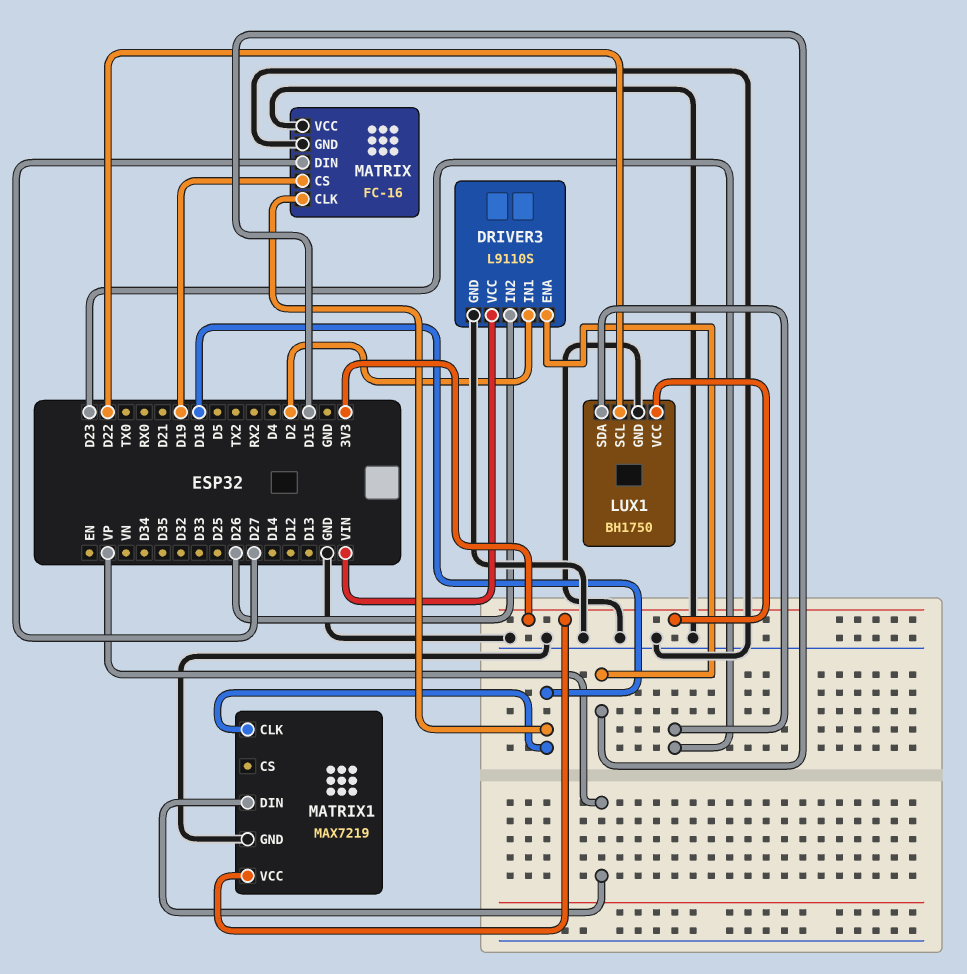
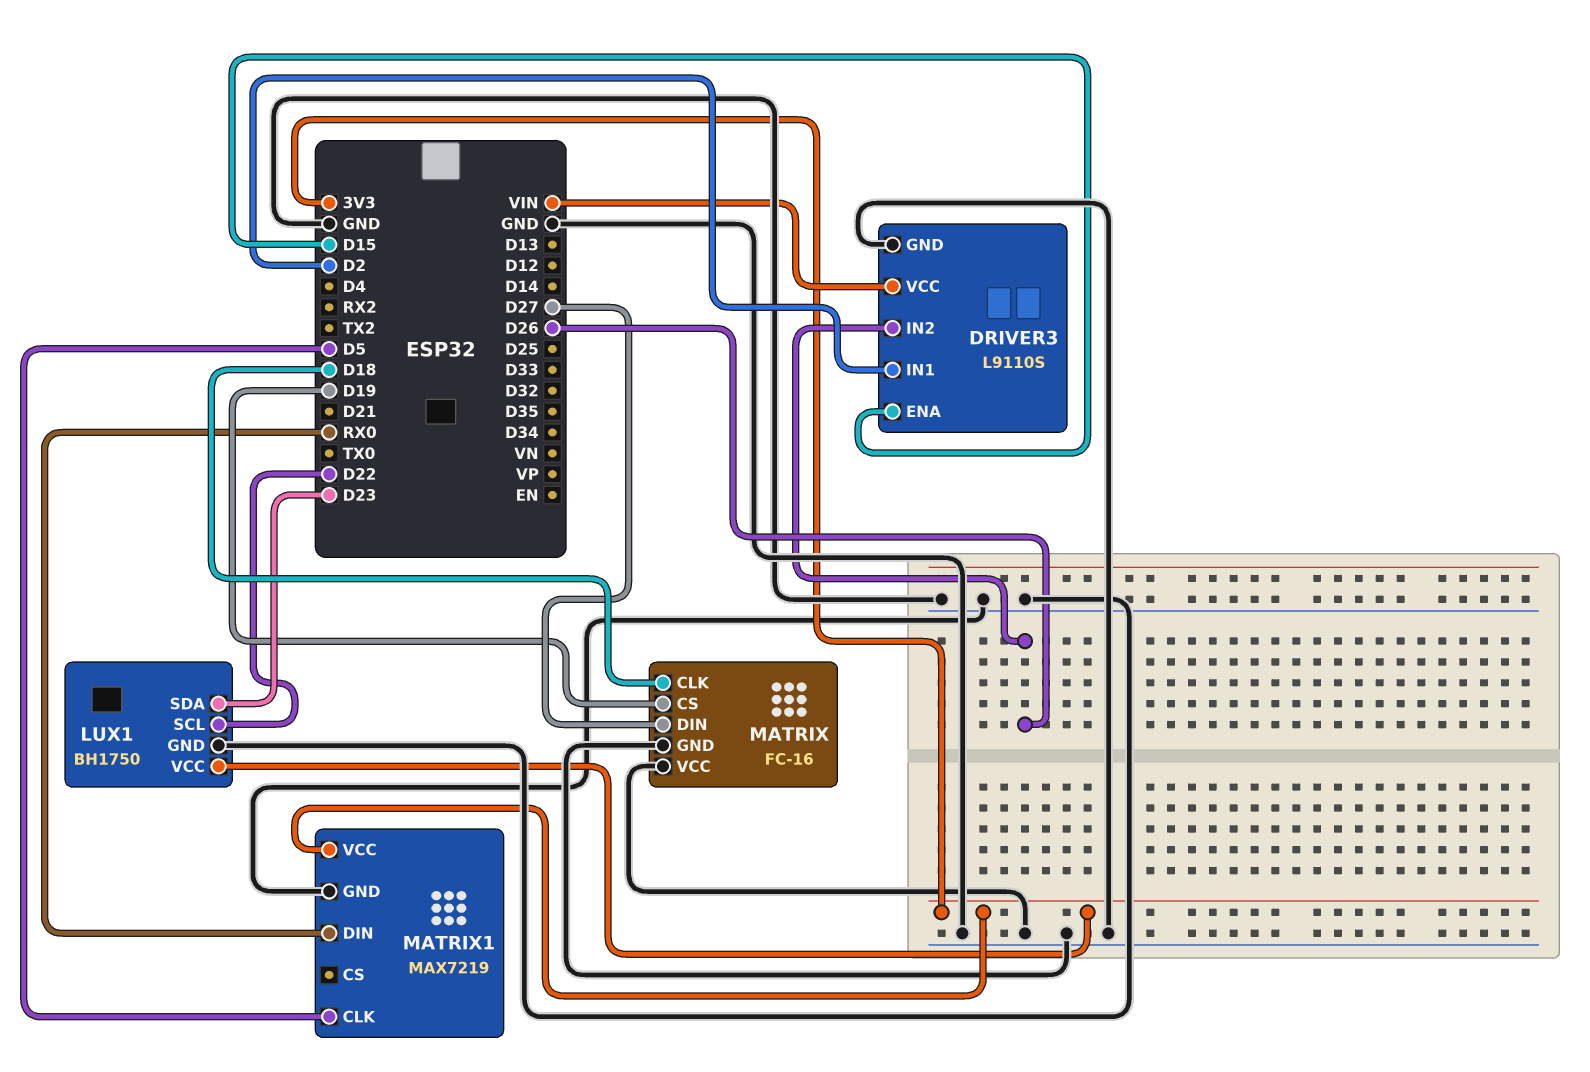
MATRIX1 pin CLK: D18 -> D5
MATRIX1 pin DIN: VP -> RX0

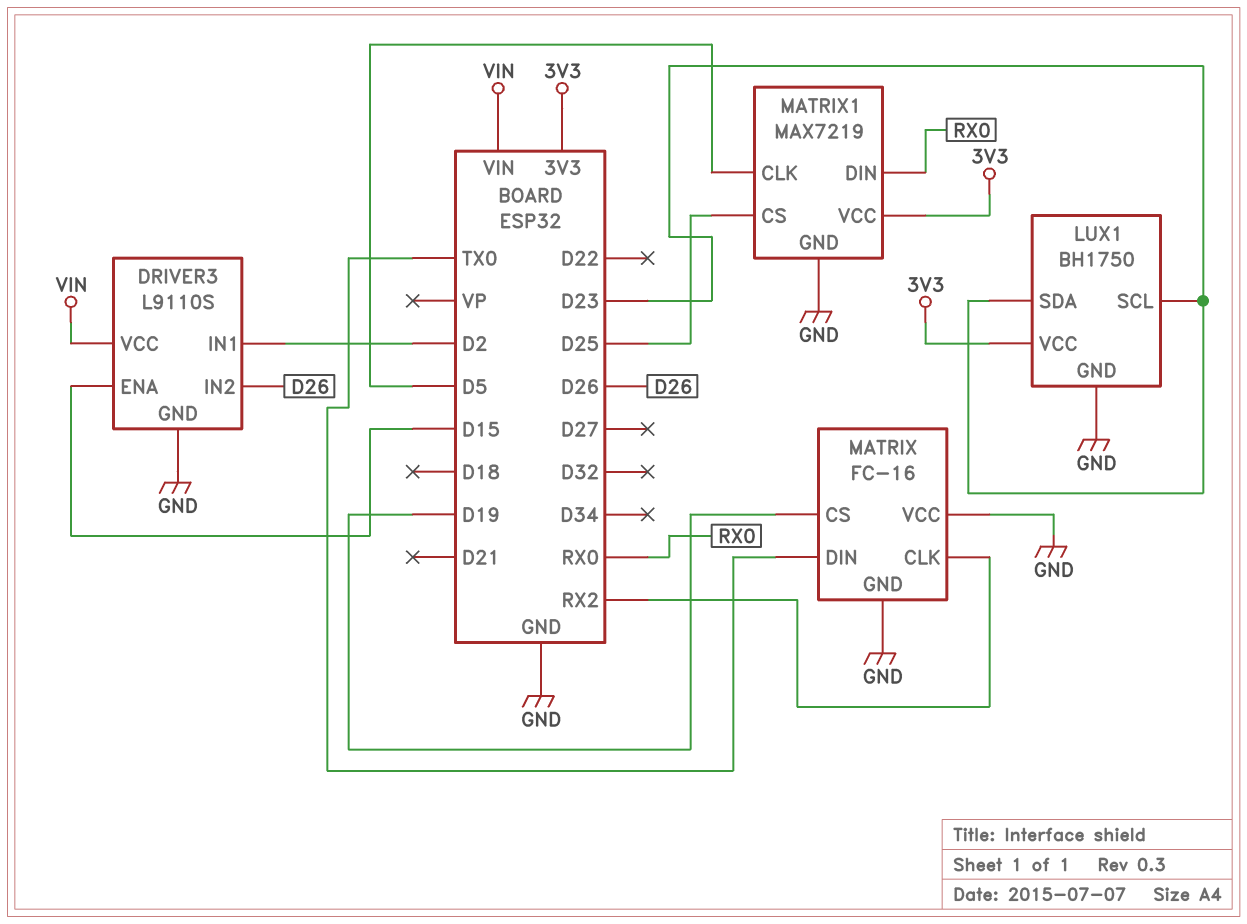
LUX1 pin SCL: D22 -> D23
MATRIX pin CLK: D18 -> RX2
MATRIX pin DIN: D27 -> TX0
MATRIX1 pin CS: none -> D25

